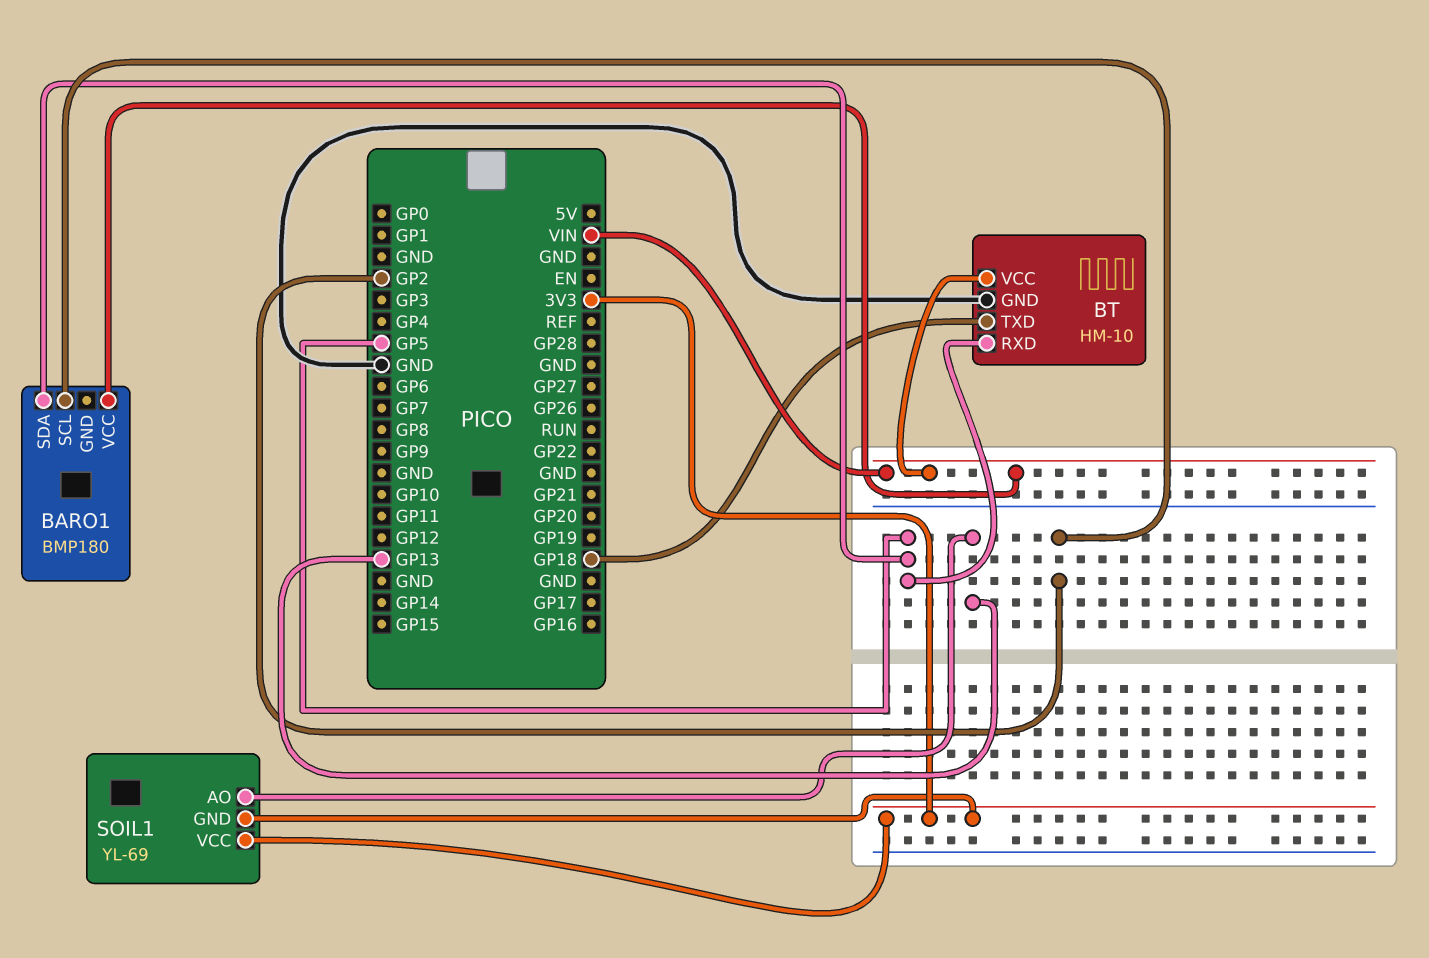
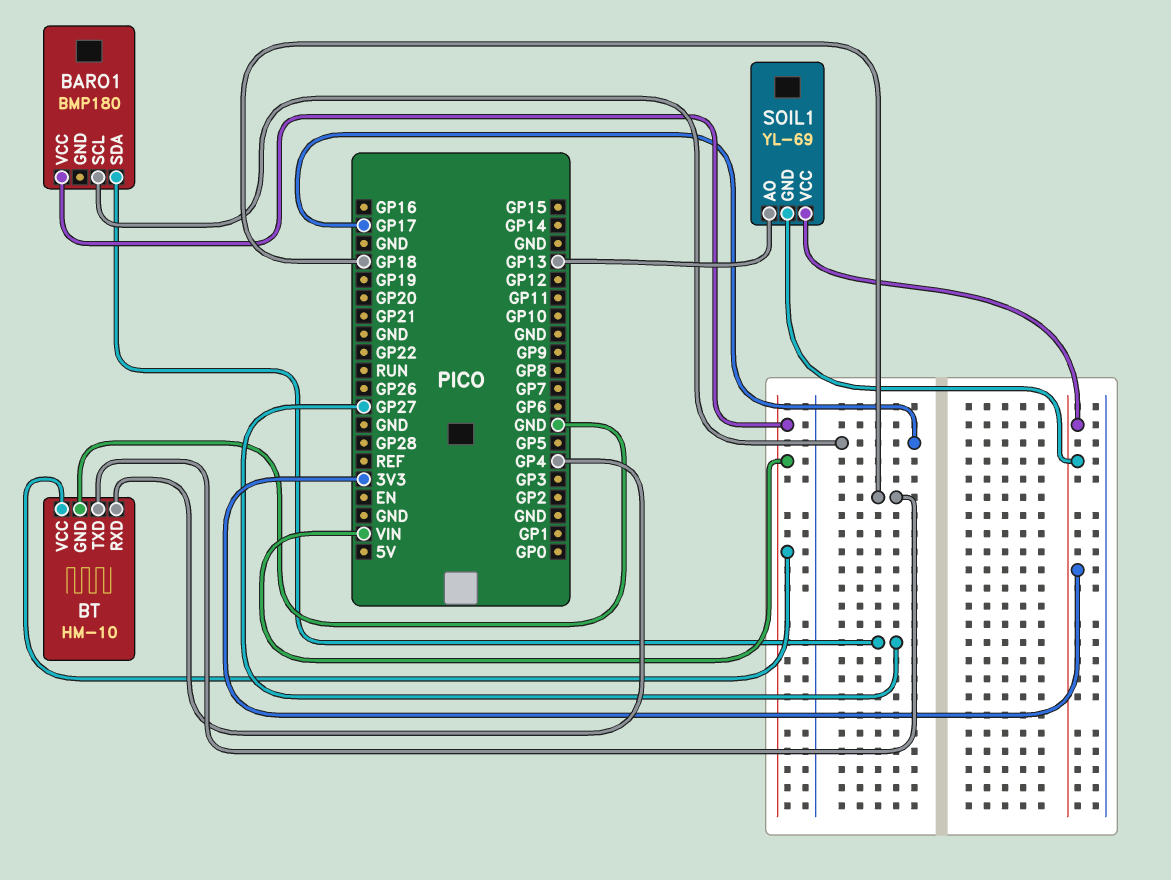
BARO1 pin SCL: GP2 -> GP17
BARO1 pin SDA: GP5 -> GP27
BT pin RXD: GP5 -> GP4

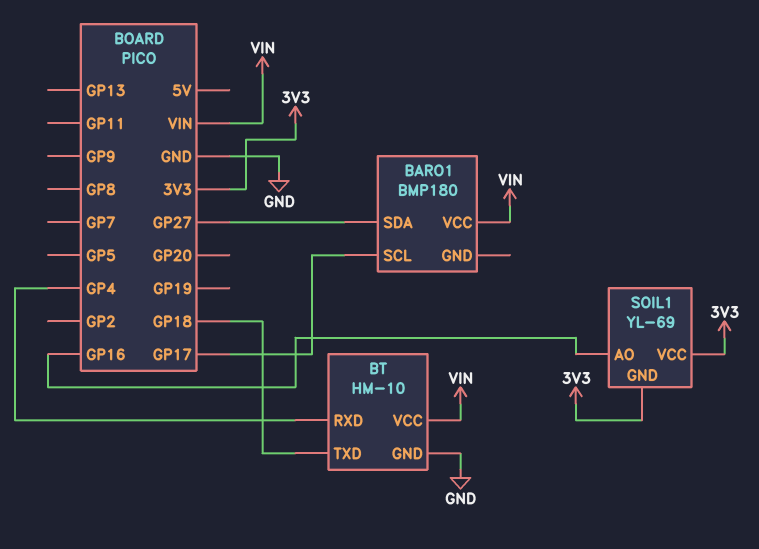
SOIL1 pin AO: GP13 -> GP16

